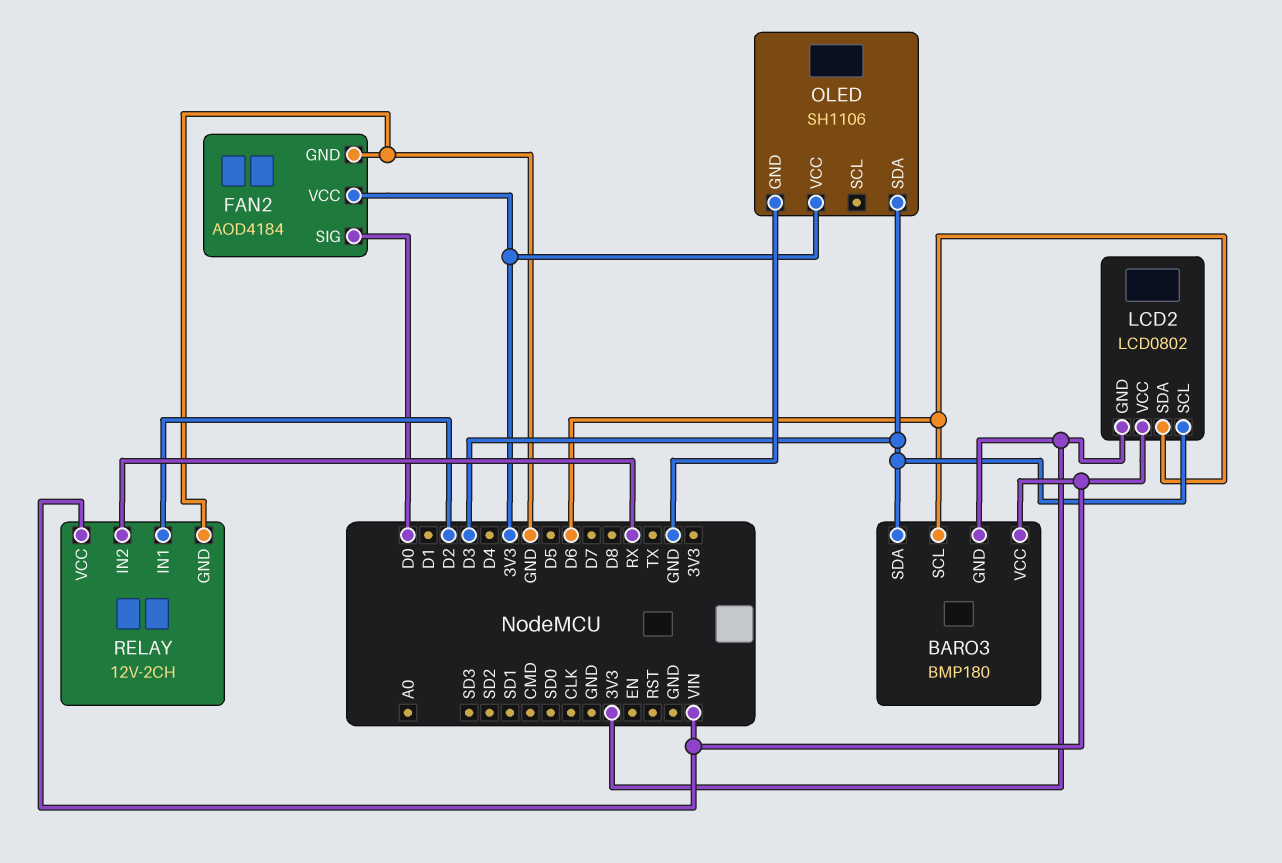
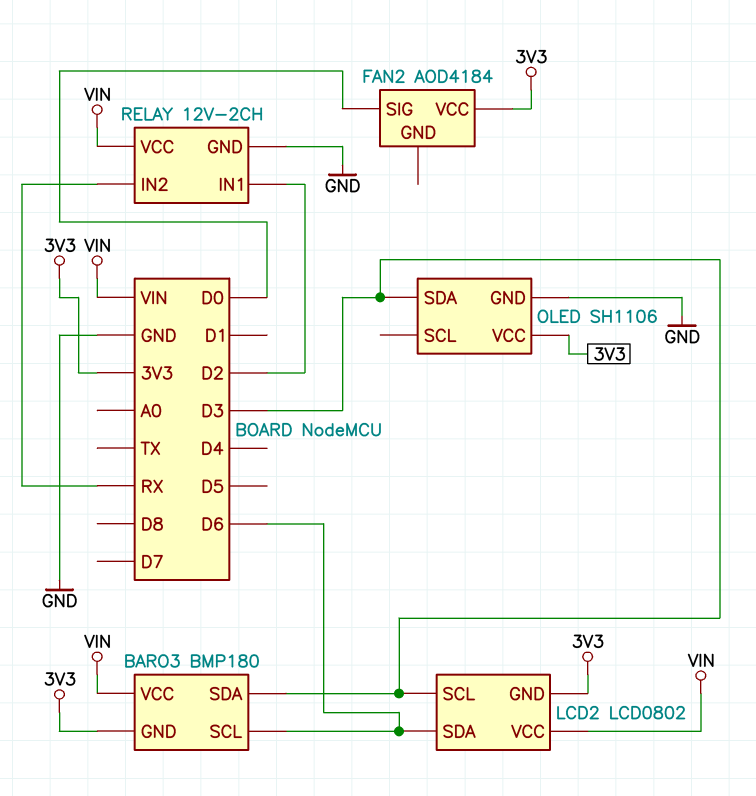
FAN2 pin GND: GND -> none

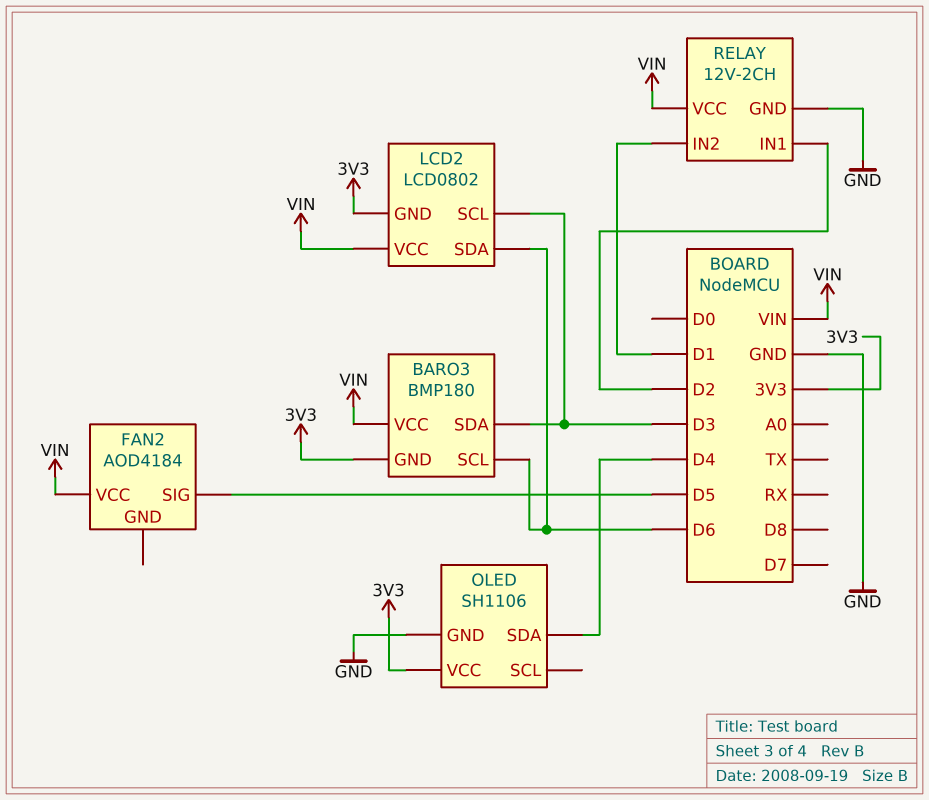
FAN2 pin SIG: D0 -> D5
FAN2 pin VCC: 3V3 -> VIN
OLED pin SDA: D3 -> D4
RELAY pin IN2: RX -> D1

